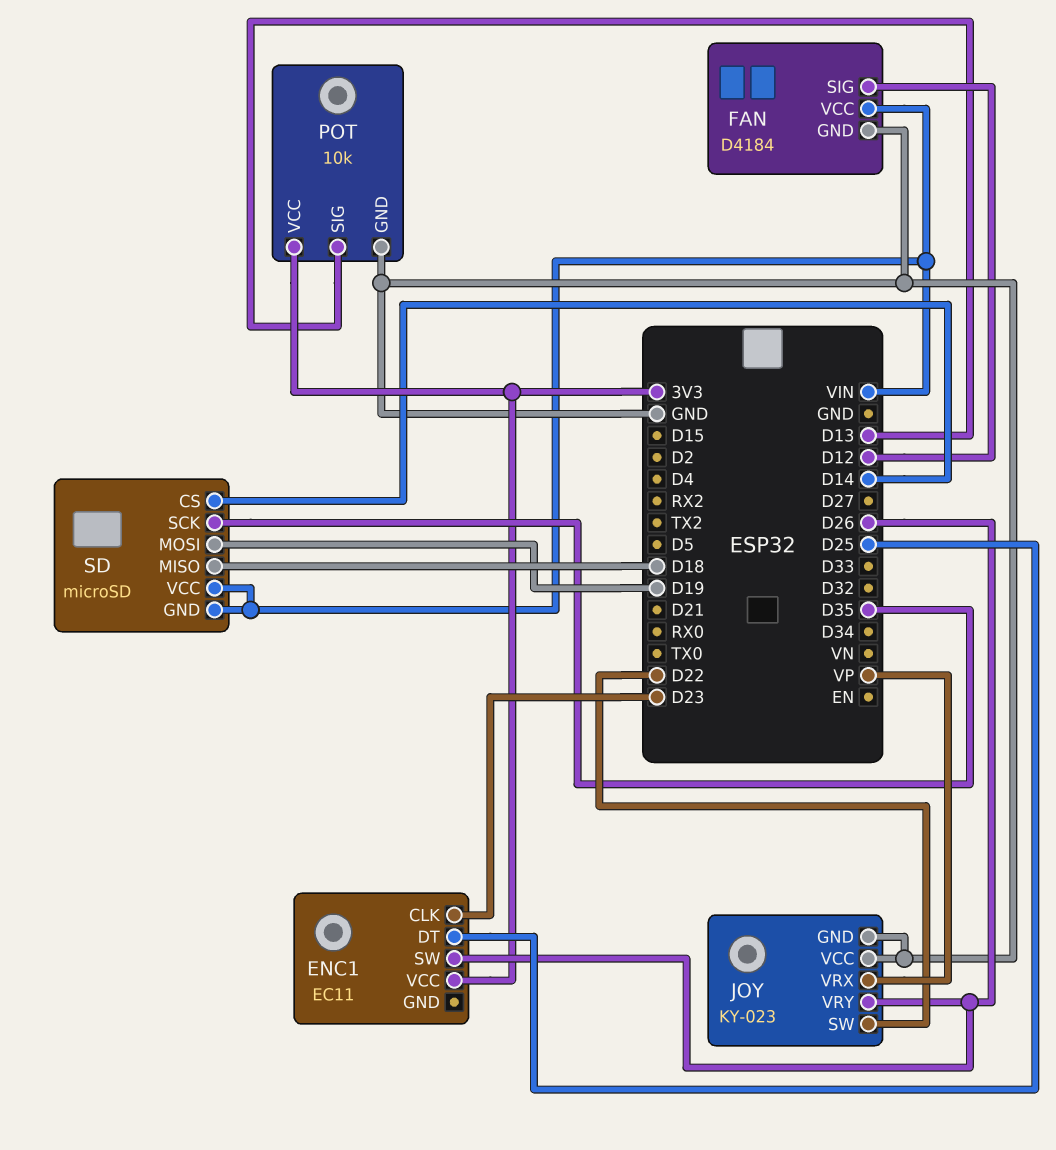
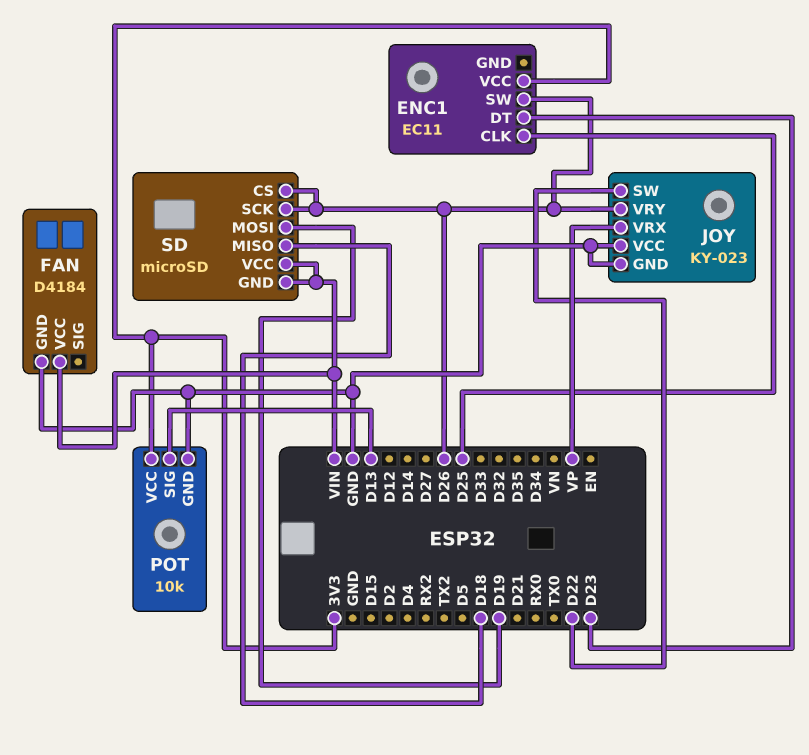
ENC1 pin CLK: D23 -> D25
ENC1 pin DT: D25 -> D23
FAN pin SIG: D12 -> none
SD pin CS: D14 -> D26
SD pin SCK: D35 -> D26

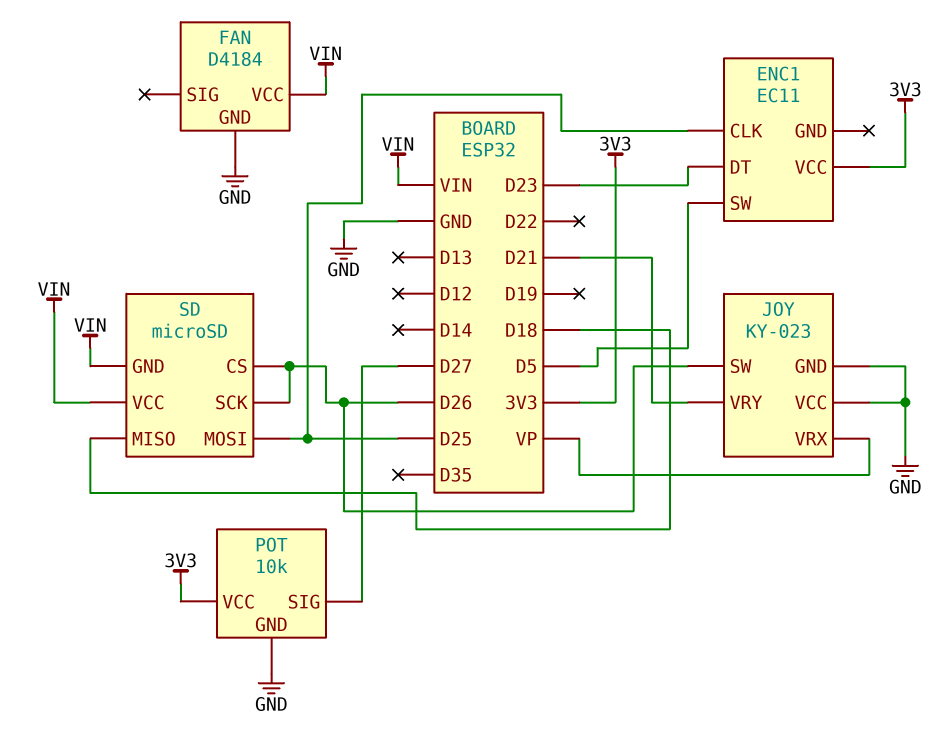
ENC1 pin SW: D26 -> D5
JOY pin SW: D22 -> D26
JOY pin VRY: D26 -> D21
POT pin SIG: D13 -> D27
SD pin MOSI: D19 -> D25

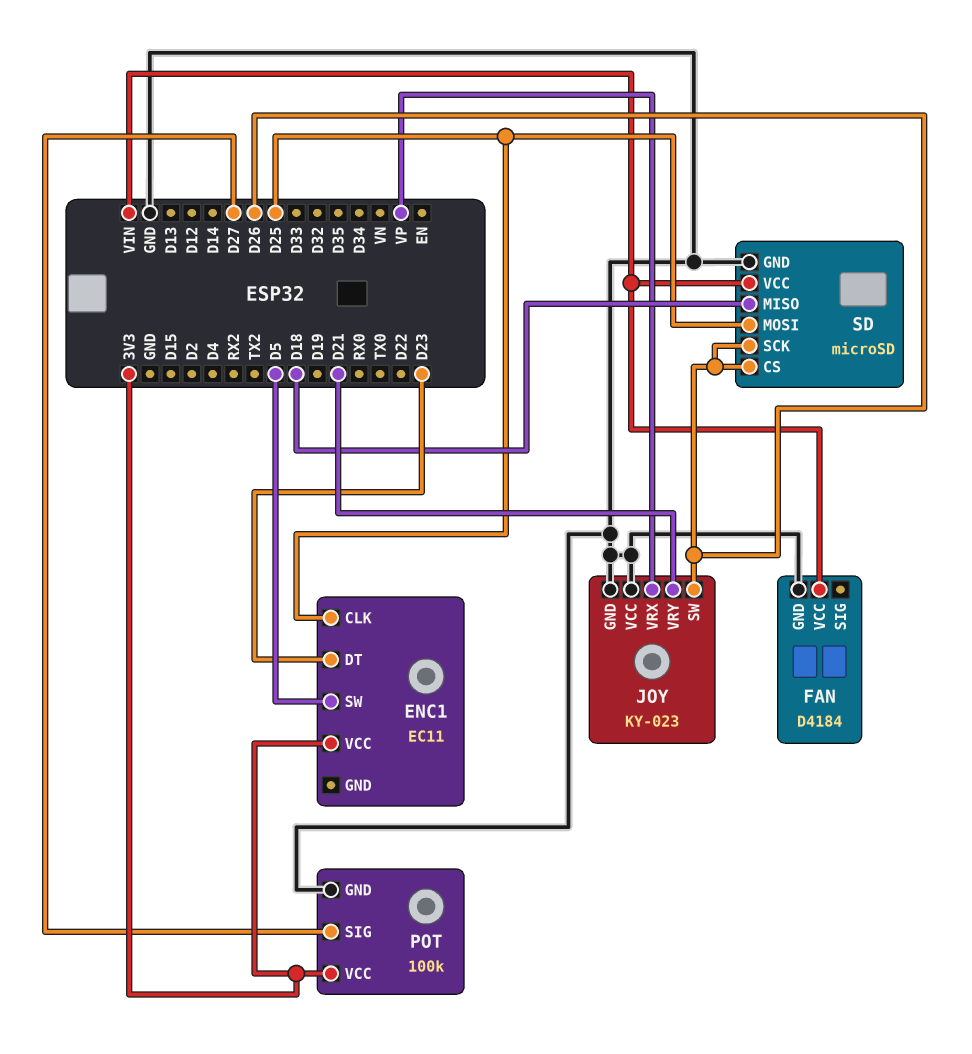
POT: 10k -> 100k
SD pin GND: VIN -> GND

